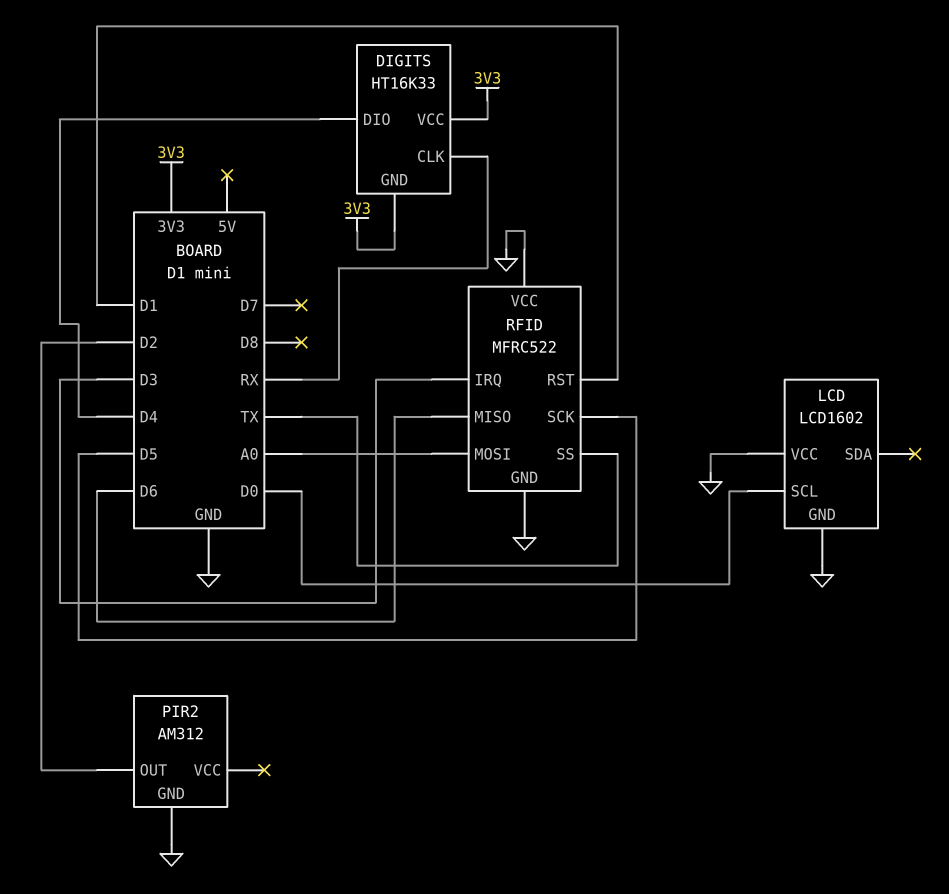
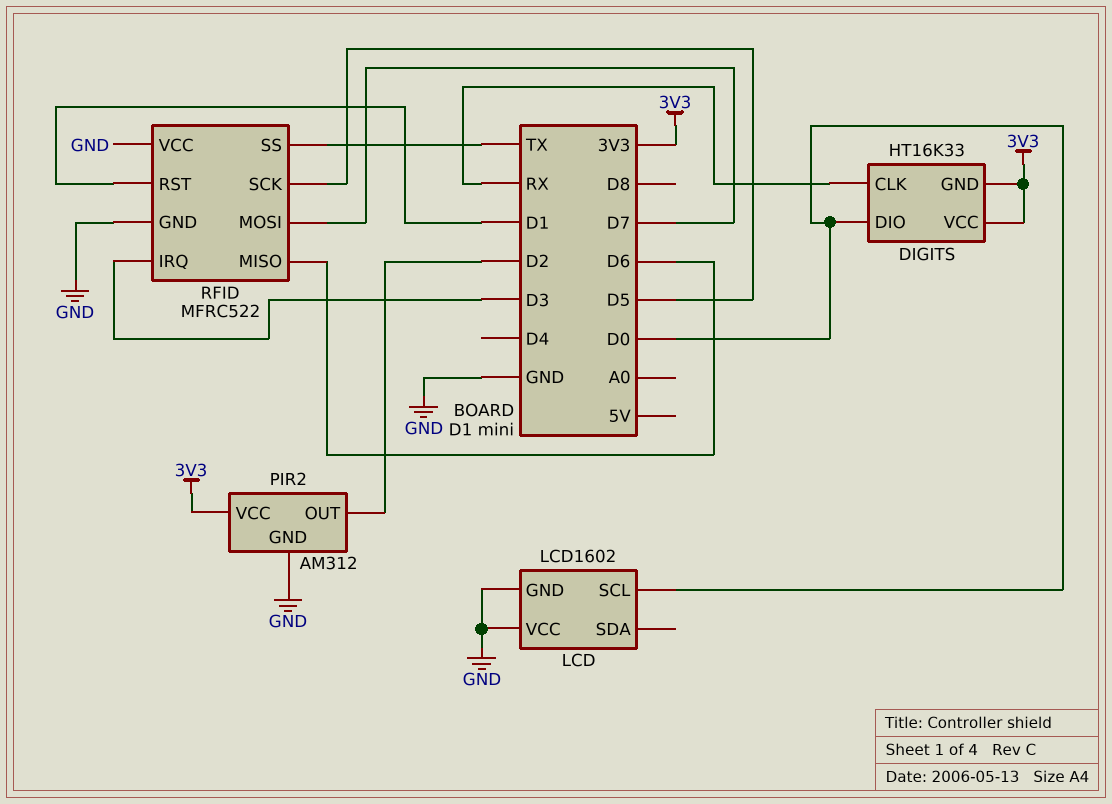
DIGITS pin DIO: D4 -> D0
PIR2 pin VCC: none -> 3V3
RFID pin MOSI: A0 -> D7

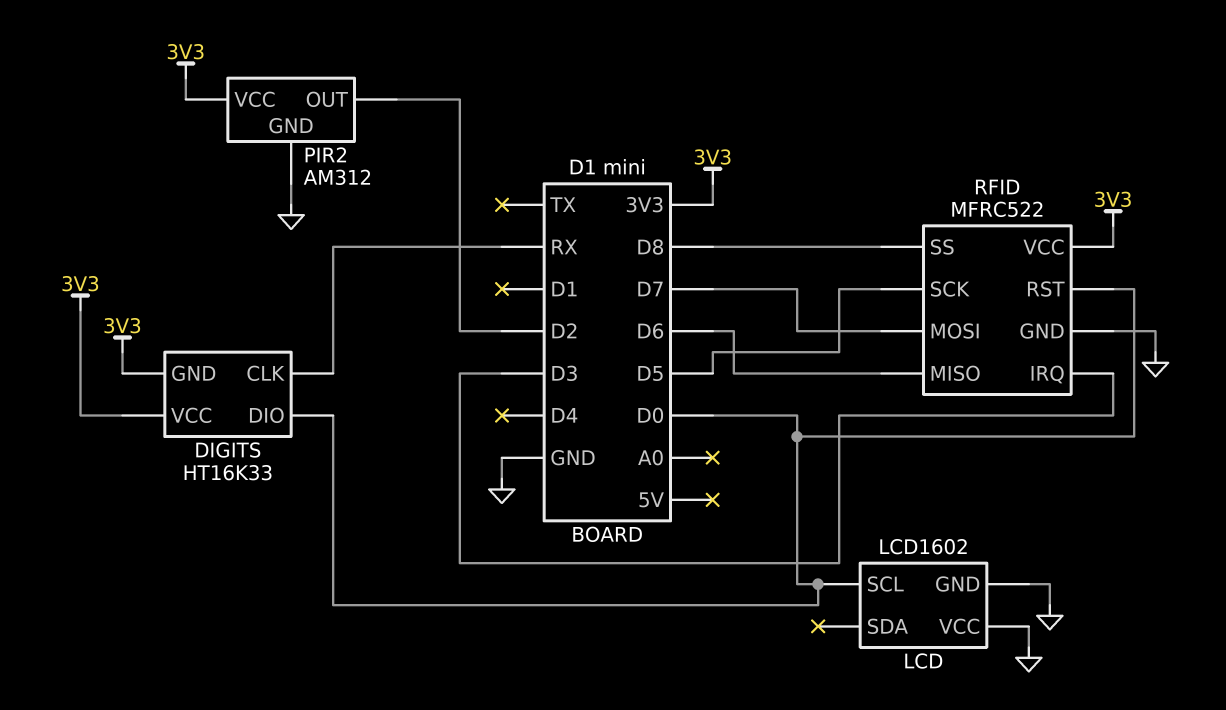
RFID pin RST: D1 -> D0
RFID pin SS: TX -> D8
RFID pin VCC: GND -> 3V3

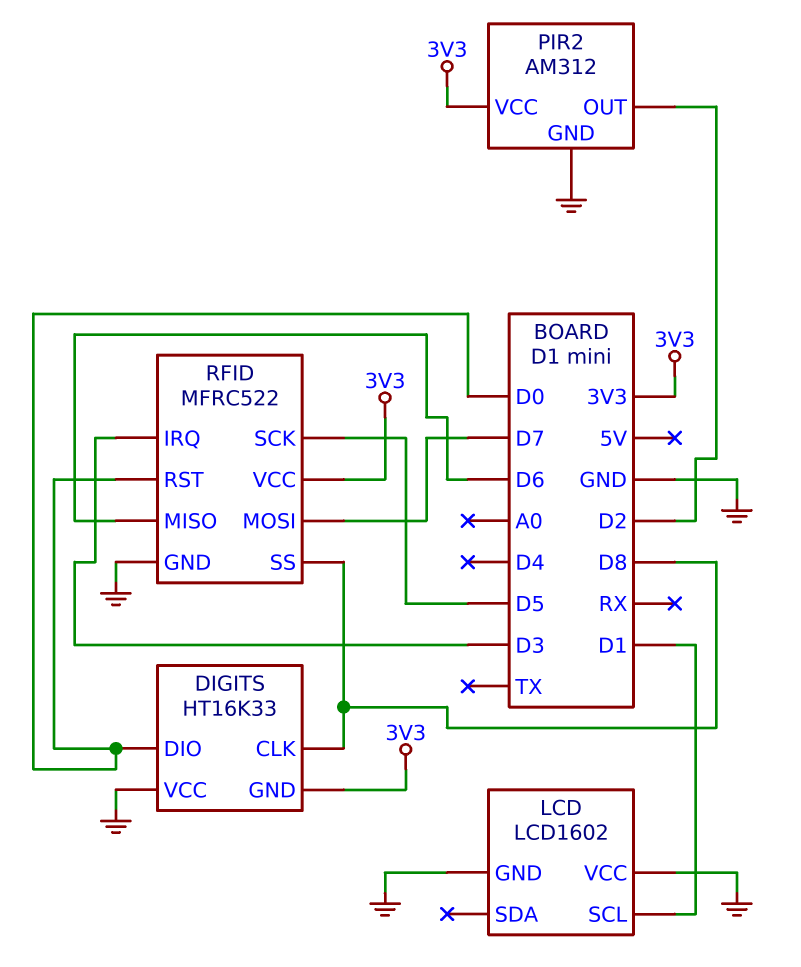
DIGITS pin CLK: RX -> D8
DIGITS pin VCC: 3V3 -> GND
LCD pin SCL: D0 -> D1

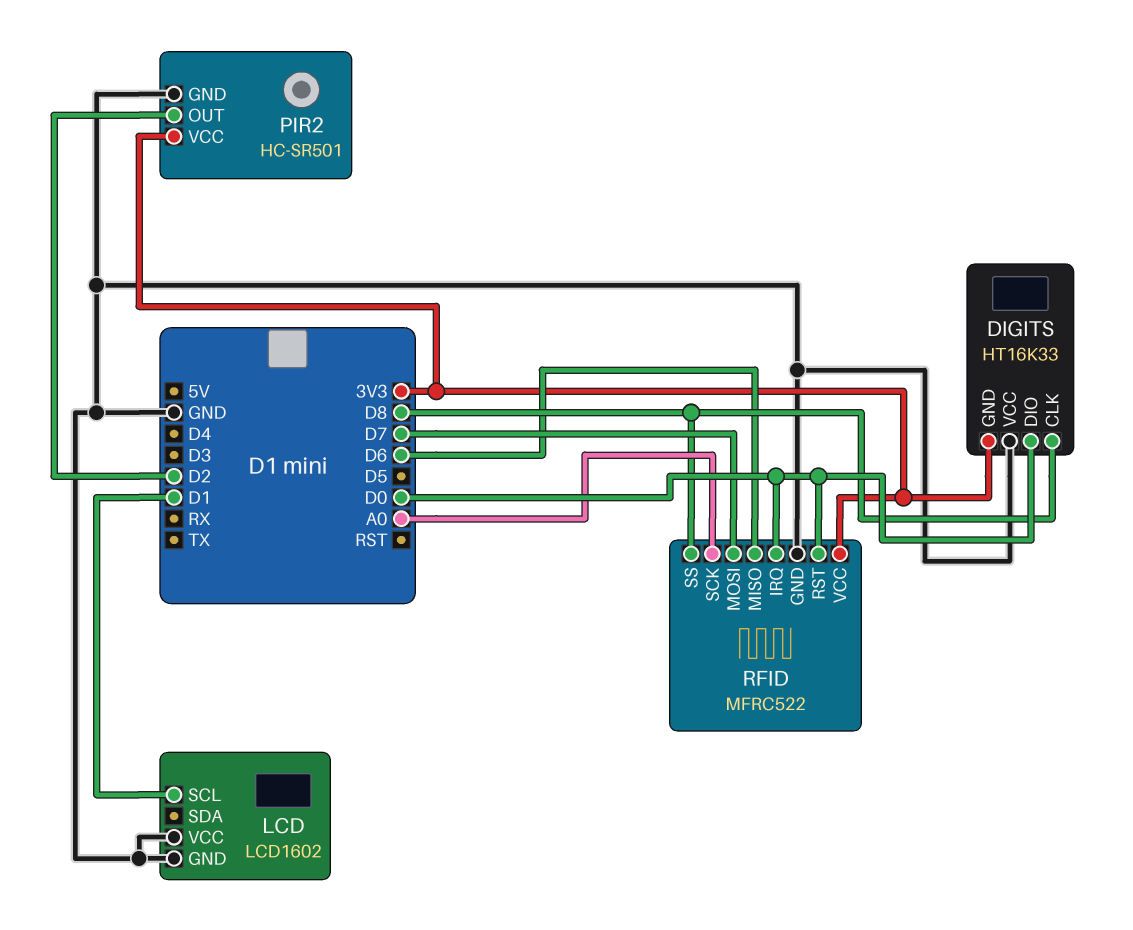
PIR2: AM312 -> HC-SR501
RFID pin IRQ: D3 -> D0
RFID pin SCK: D5 -> A0

